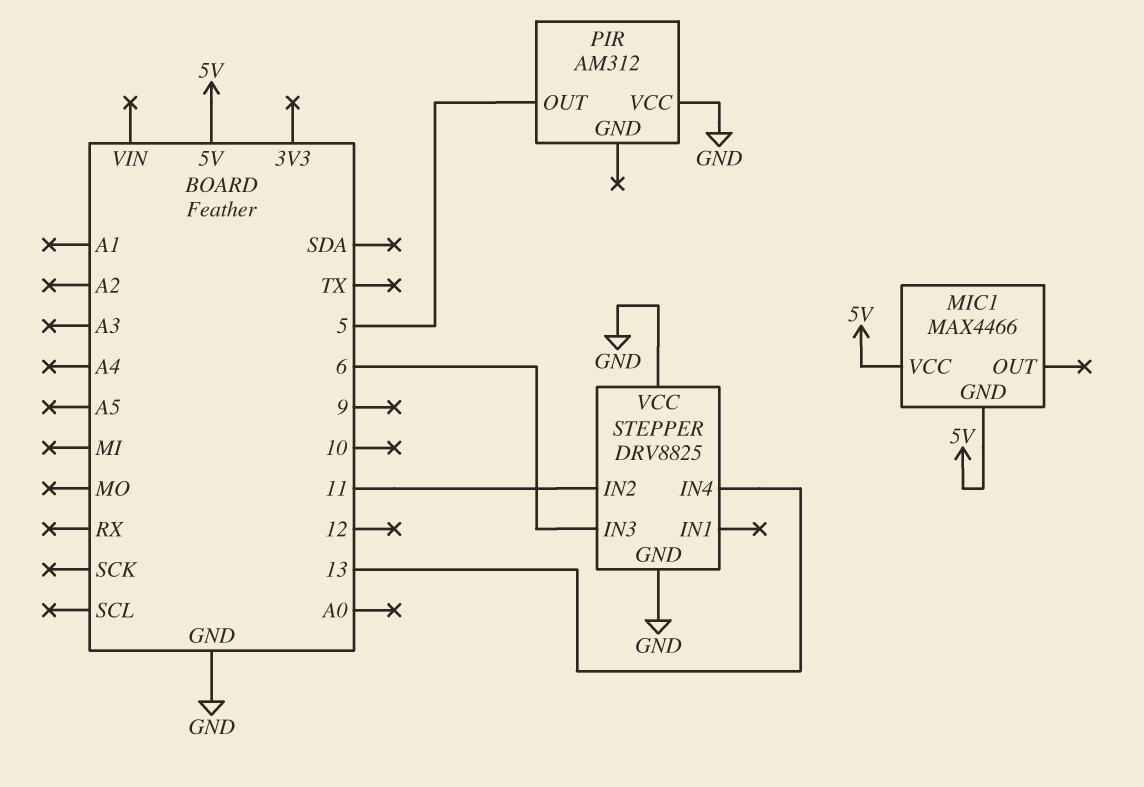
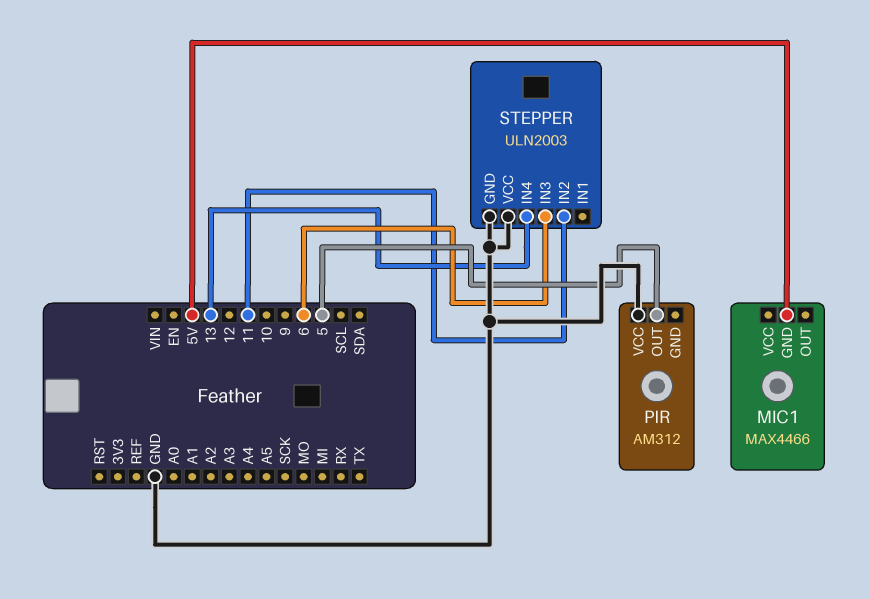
MIC1 pin VCC: 5V -> none
STEPPER: DRV8825 -> ULN2003

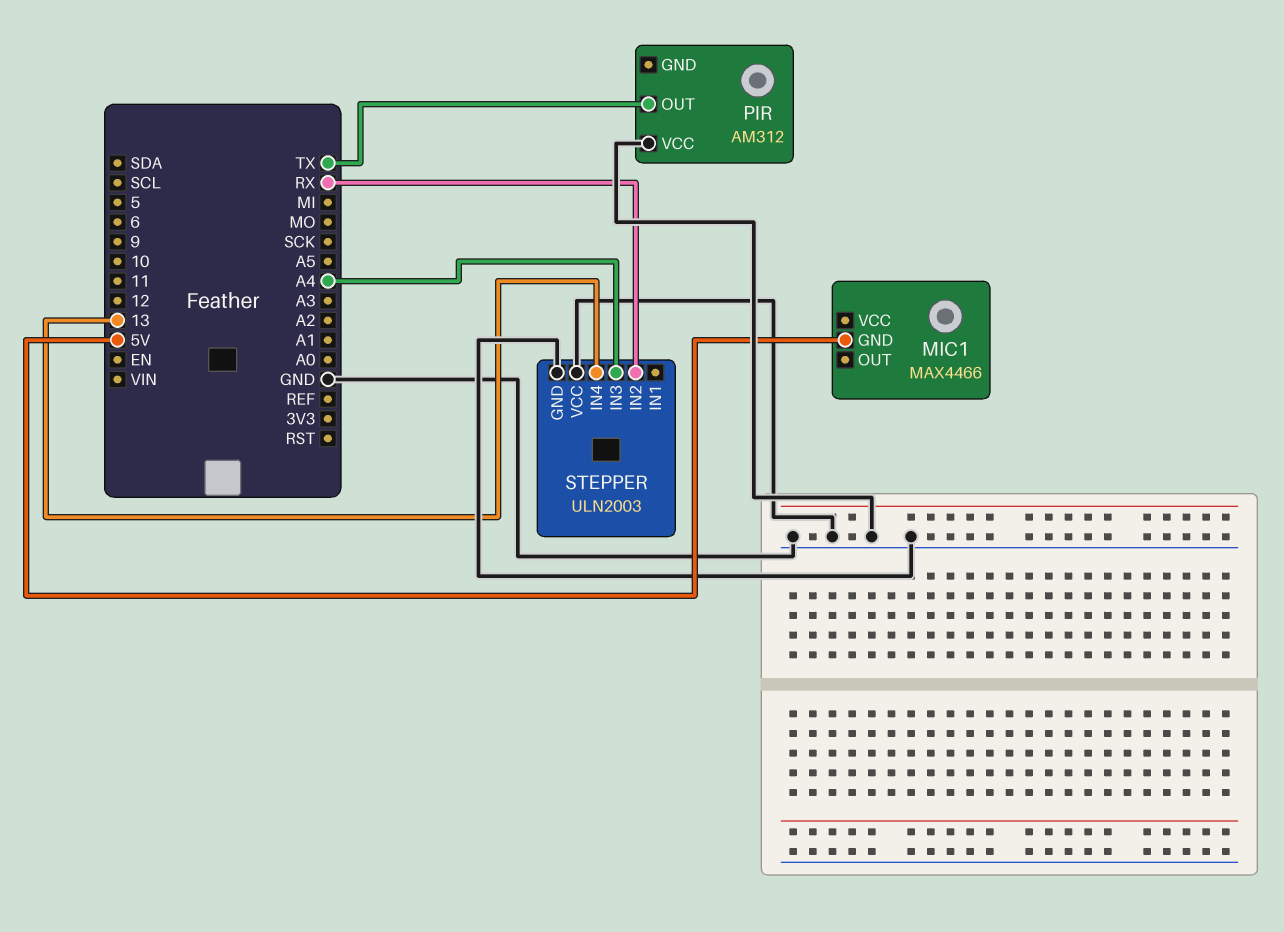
PIR pin OUT: 5 -> TX
STEPPER pin IN2: 11 -> RX
STEPPER pin IN3: 6 -> A4

